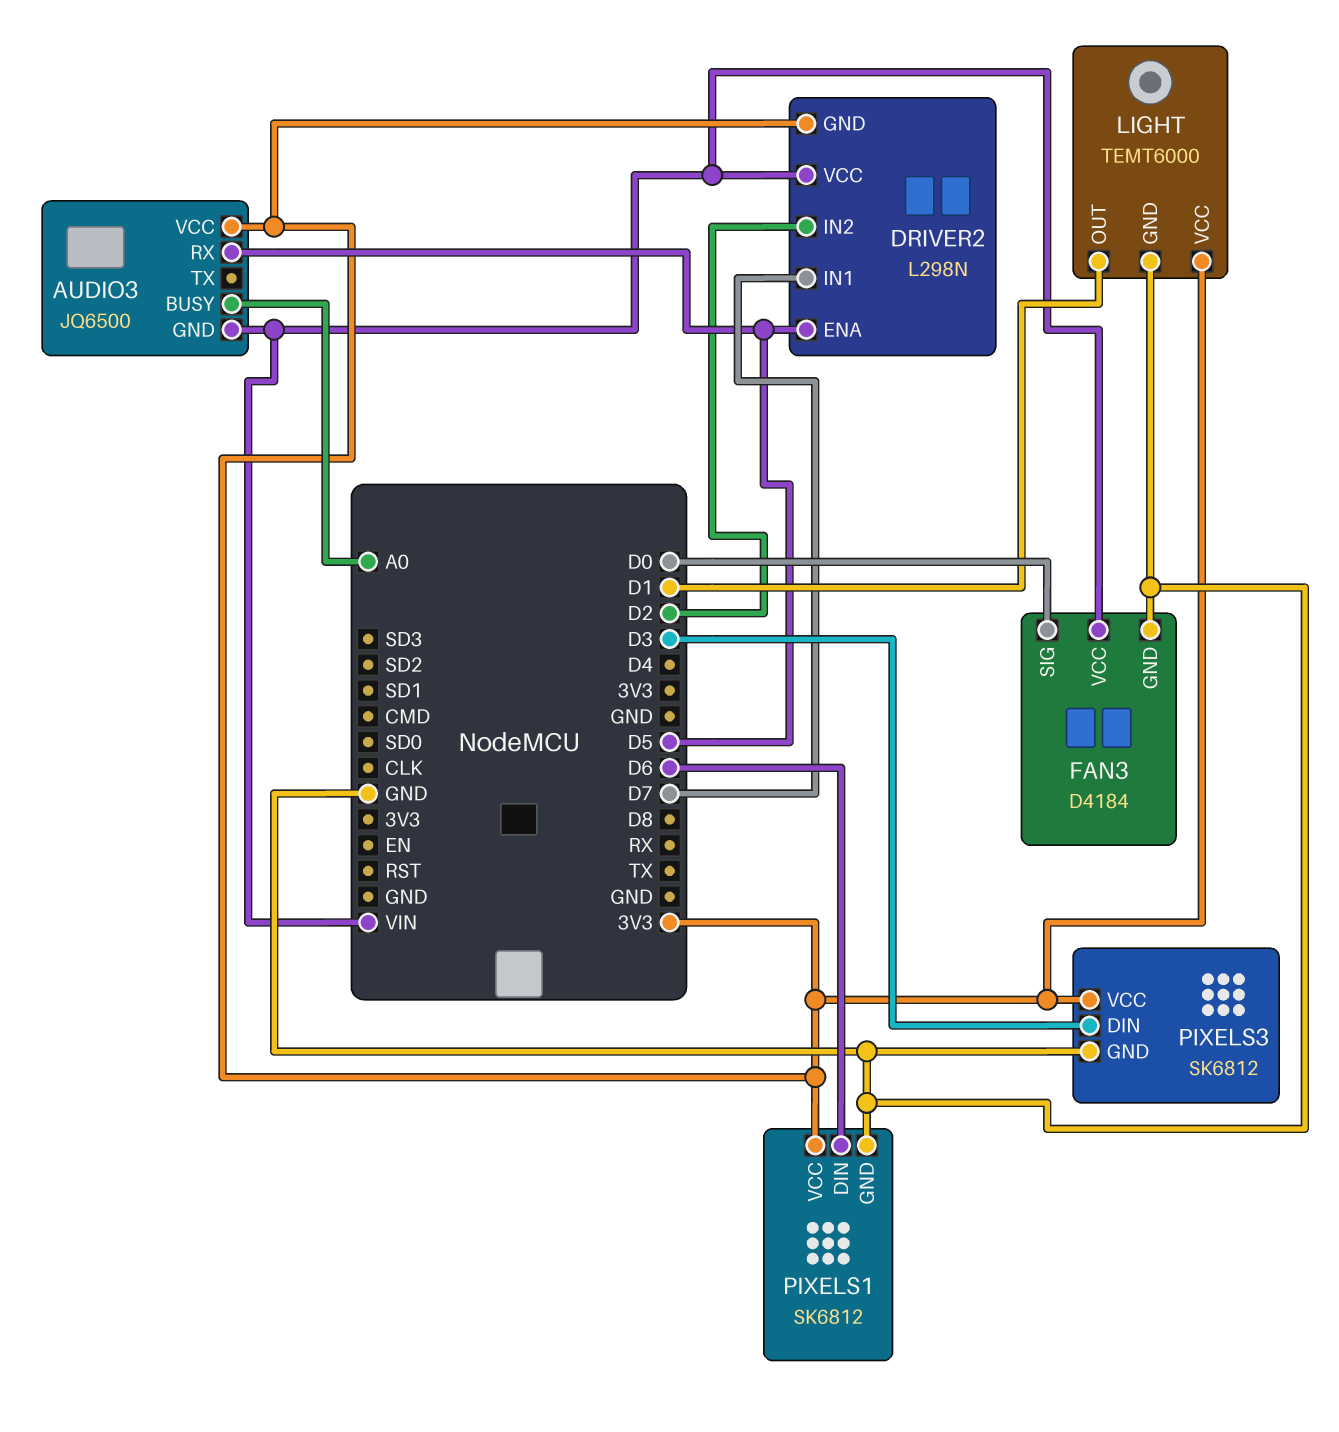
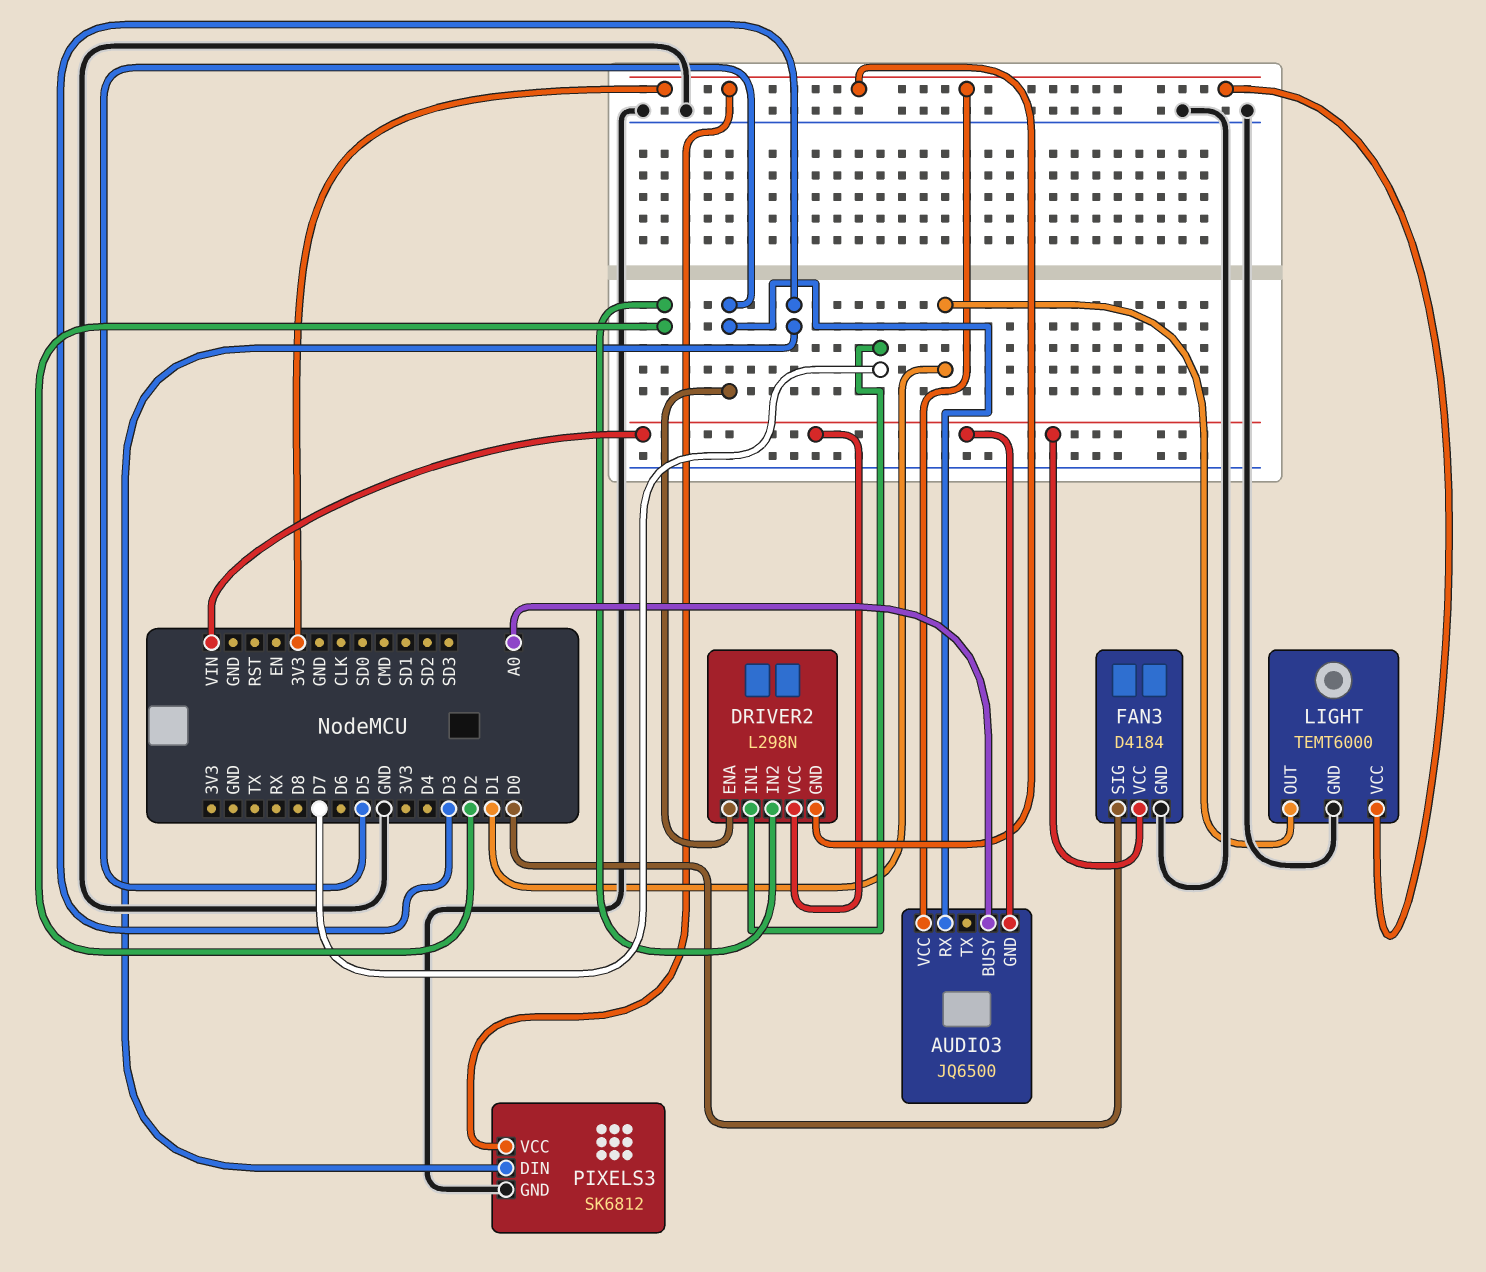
PIXELS1: SK6812 -> none
PIXELS1 pin DIN: D6 -> none
PIXELS1 pin GND: GND -> none
PIXELS1 pin VCC: 3V3 -> none

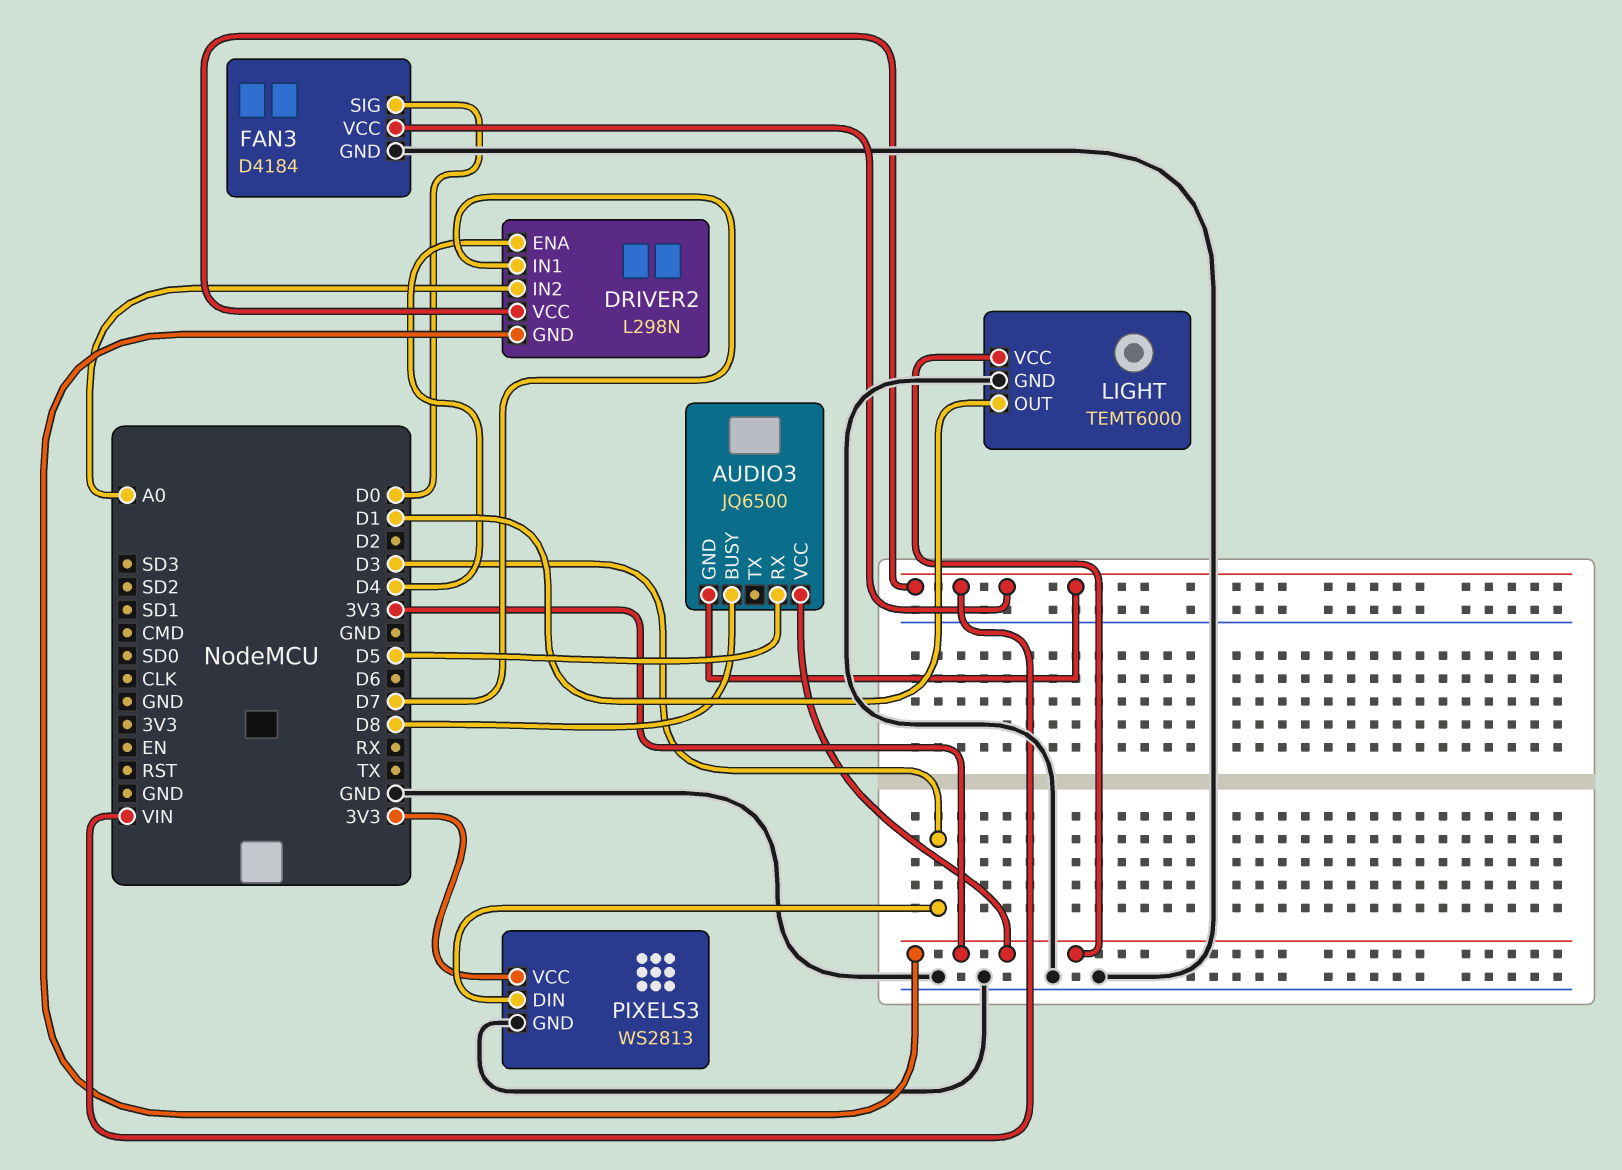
AUDIO3 pin BUSY: A0 -> D8
DRIVER2 pin ENA: D5 -> D4
DRIVER2 pin IN2: D2 -> A0
PIXELS3: SK6812 -> WS2813

